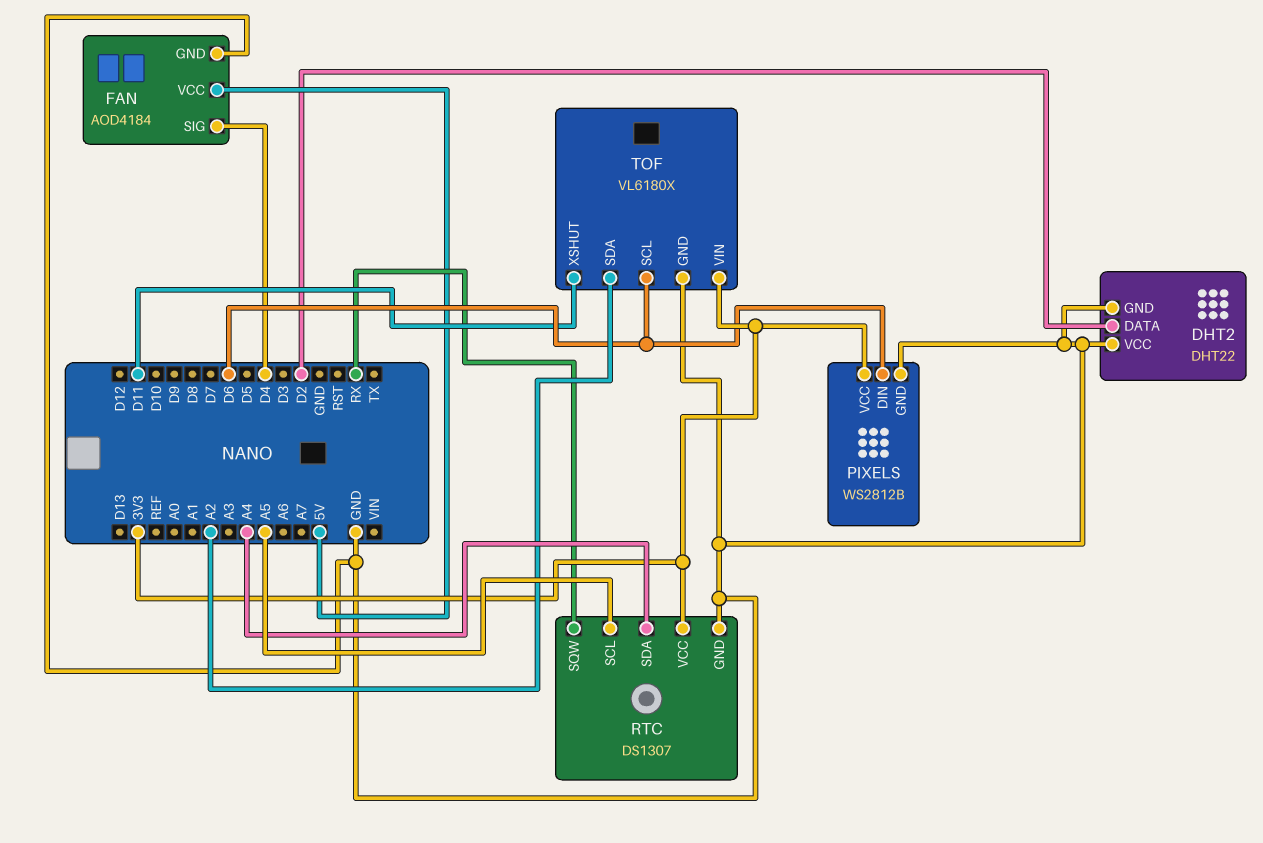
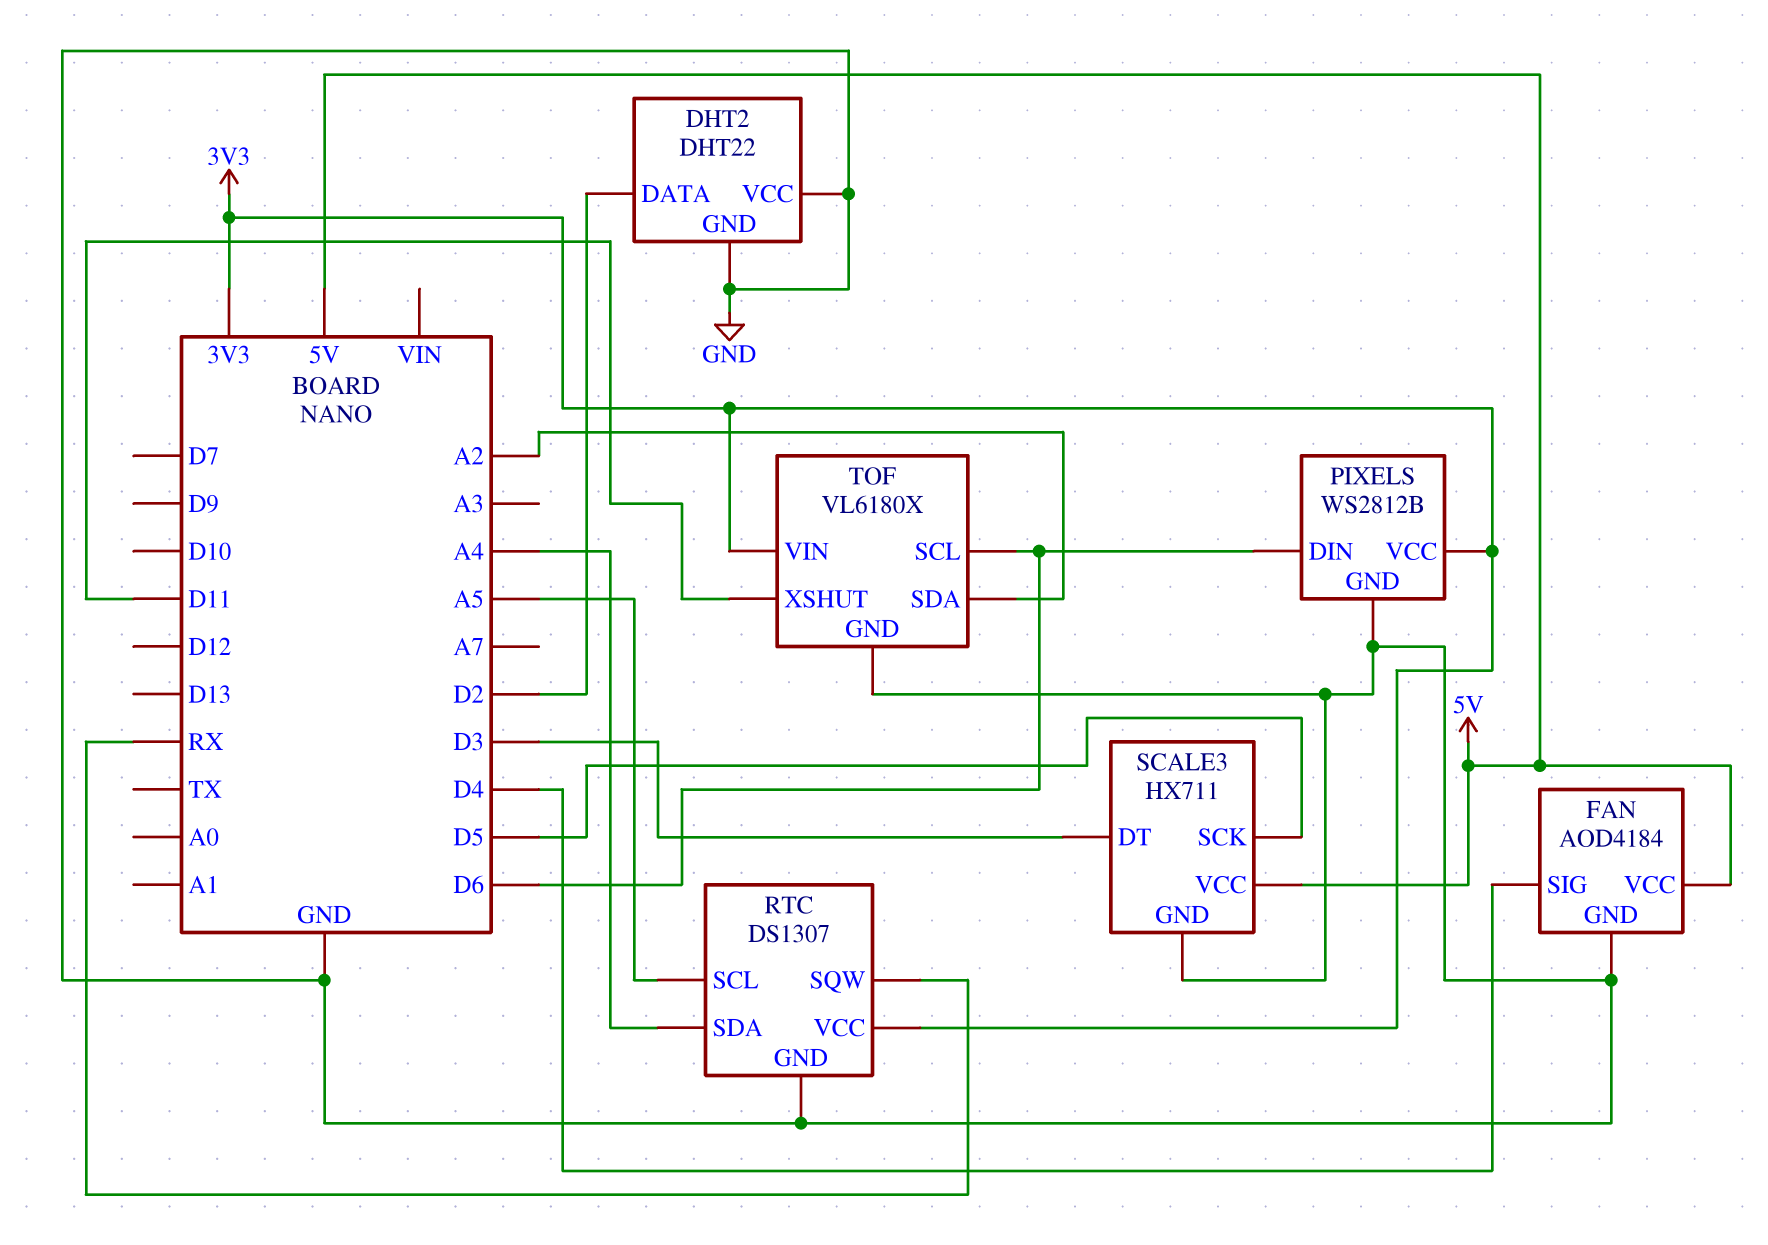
SCALE3: none -> HX711
SCALE3 pin DT: none -> D3
SCALE3 pin GND: none -> GND
SCALE3 pin SCK: none -> D5
SCALE3 pin VCC: none -> 5V

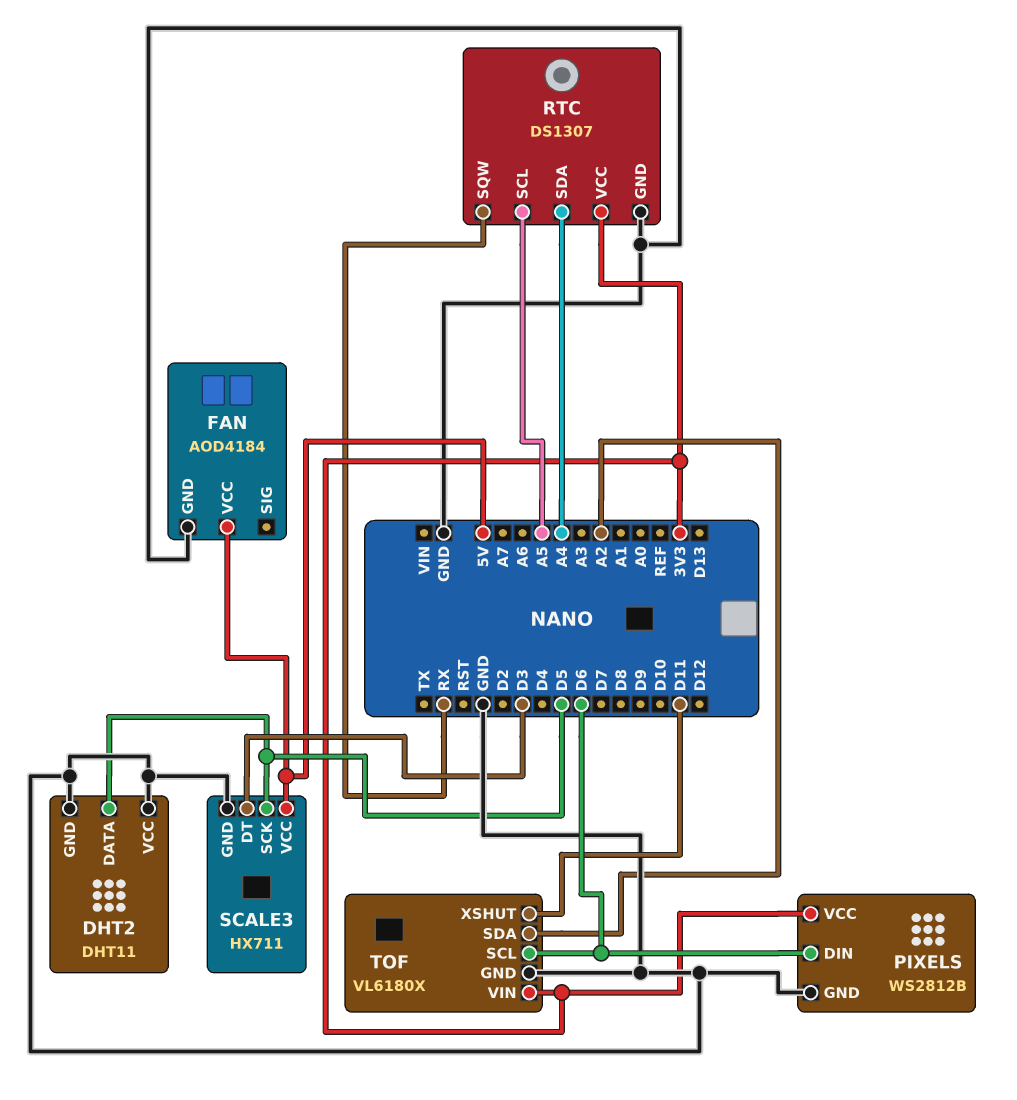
DHT2: DHT22 -> DHT11
DHT2 pin DATA: D2 -> D5
FAN pin SIG: D4 -> none

